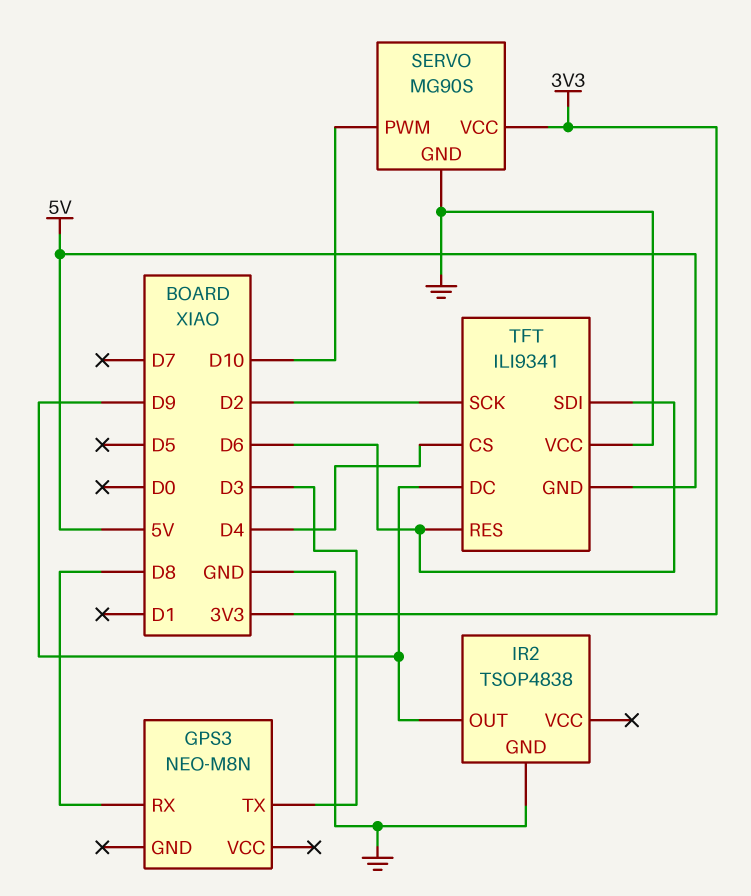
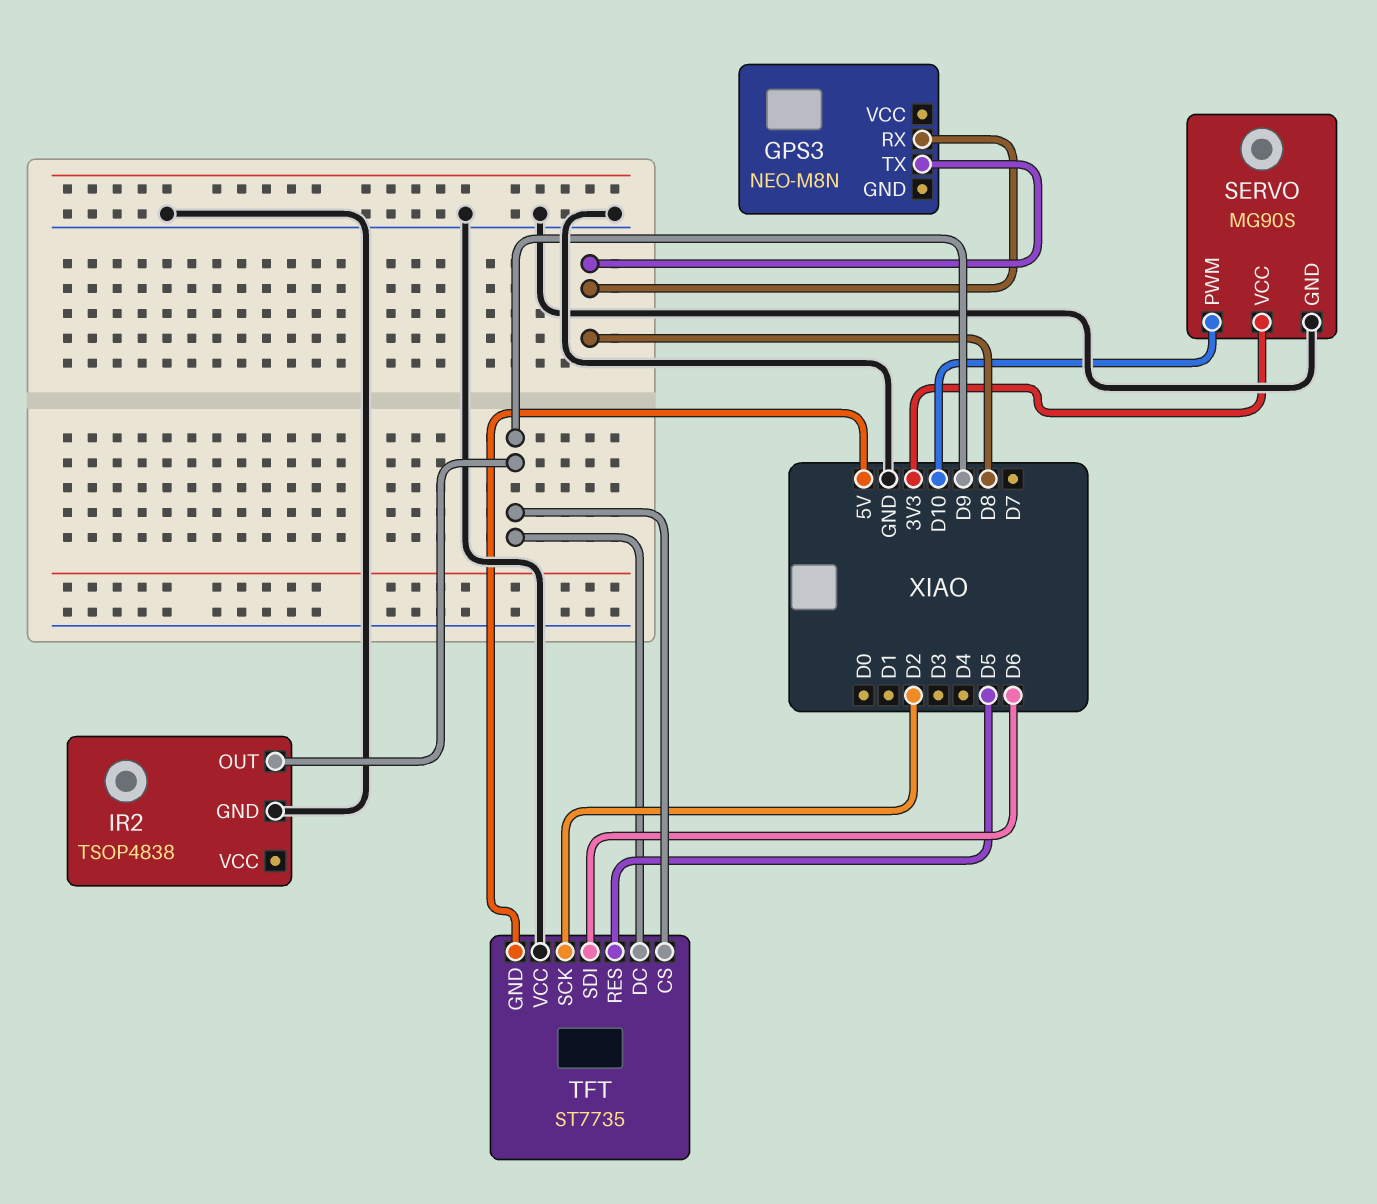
GPS3 pin TX: D3 -> D8
TFT: ILI9341 -> ST7735
TFT pin CS: D4 -> D9
TFT pin RES: D6 -> D5

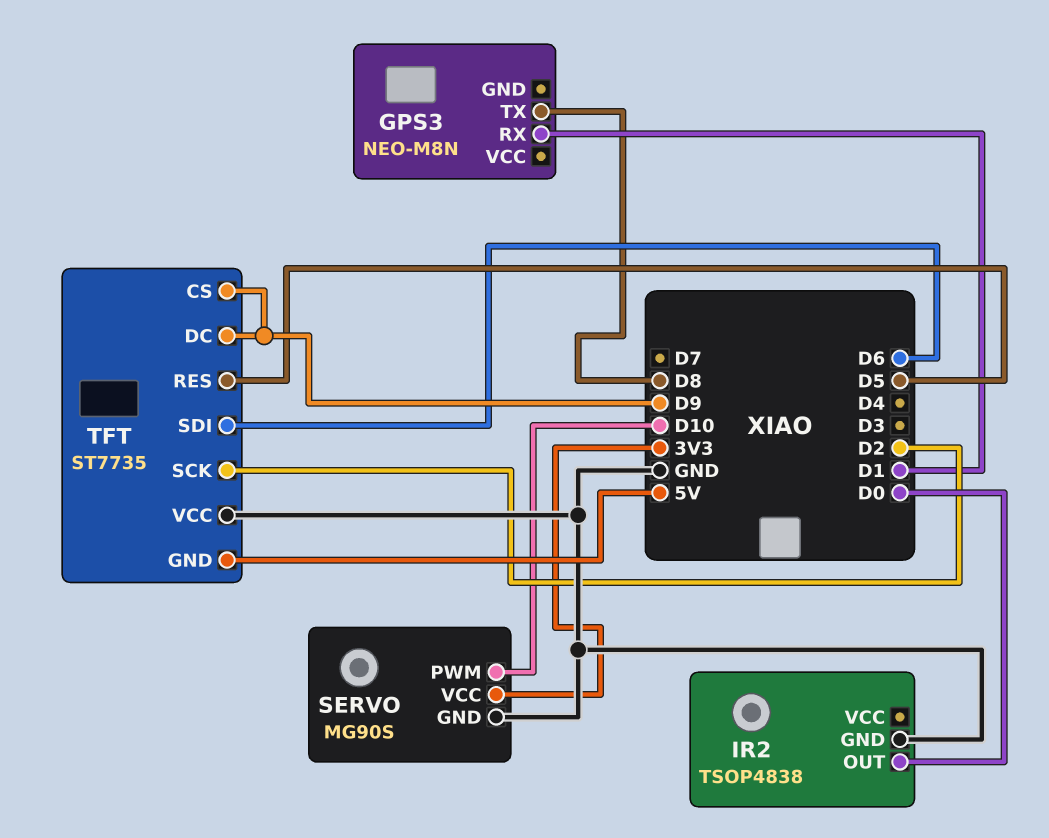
GPS3 pin RX: D8 -> D1
IR2 pin OUT: D9 -> D0

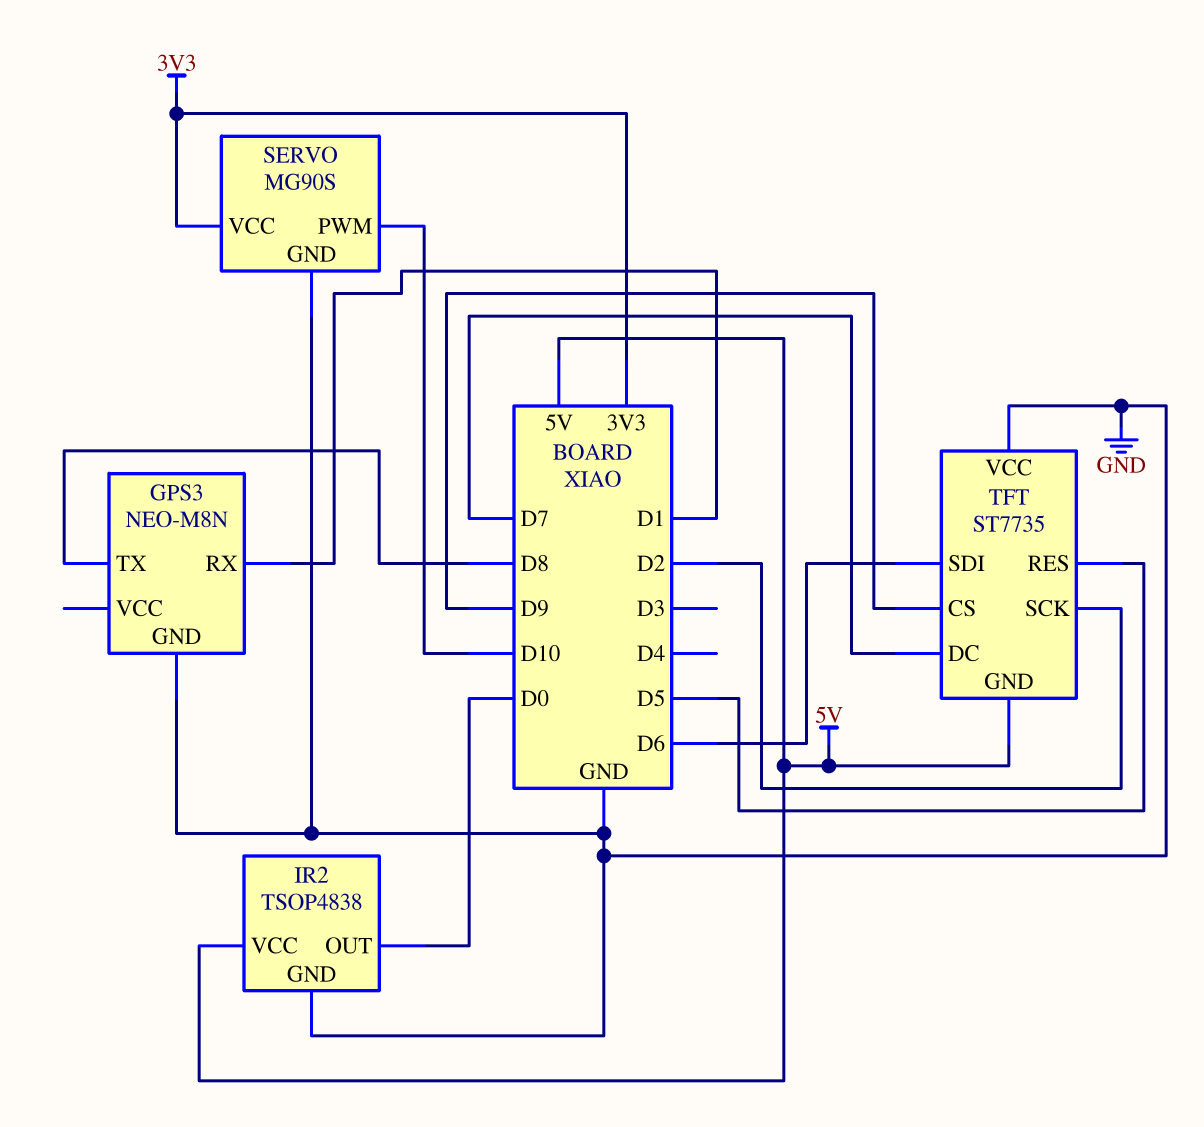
GPS3 pin GND: none -> GND
IR2 pin VCC: none -> 5V
TFT pin DC: D9 -> D7

